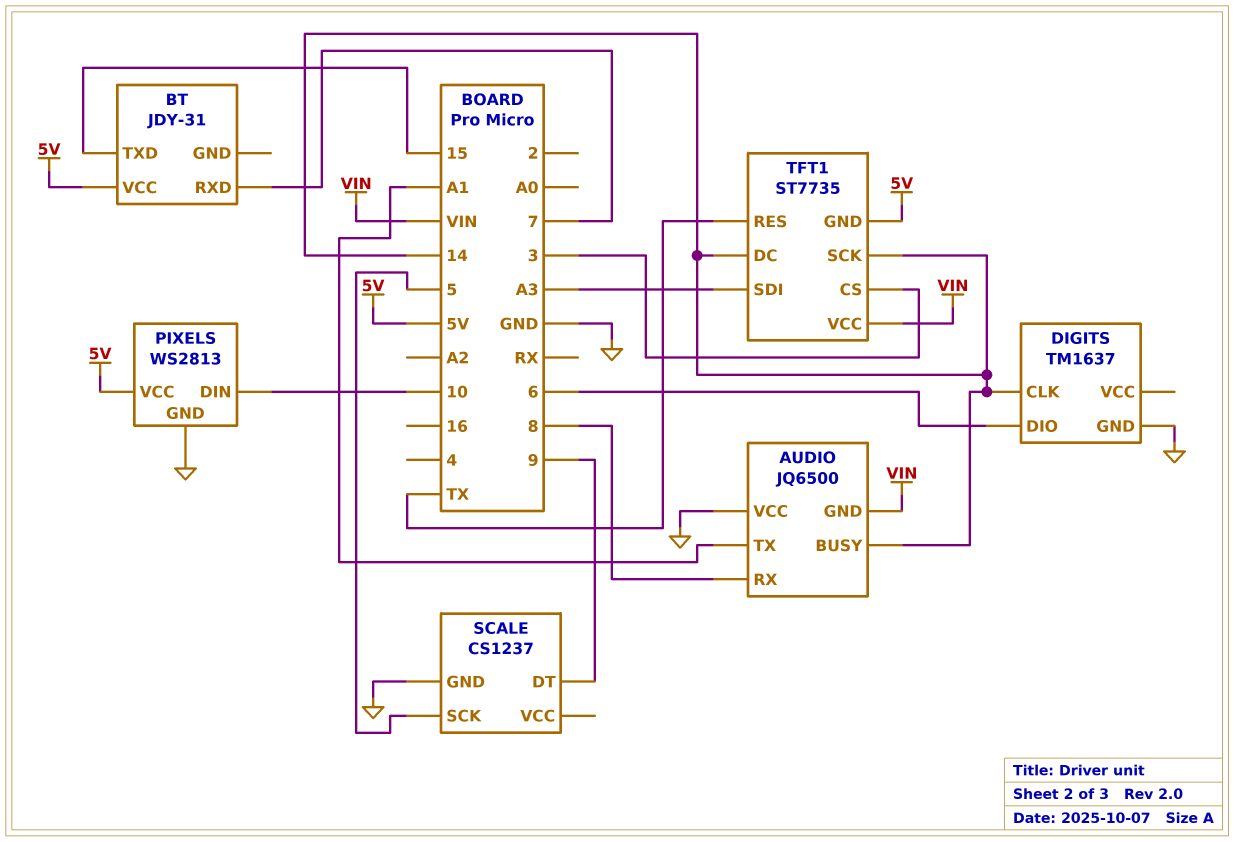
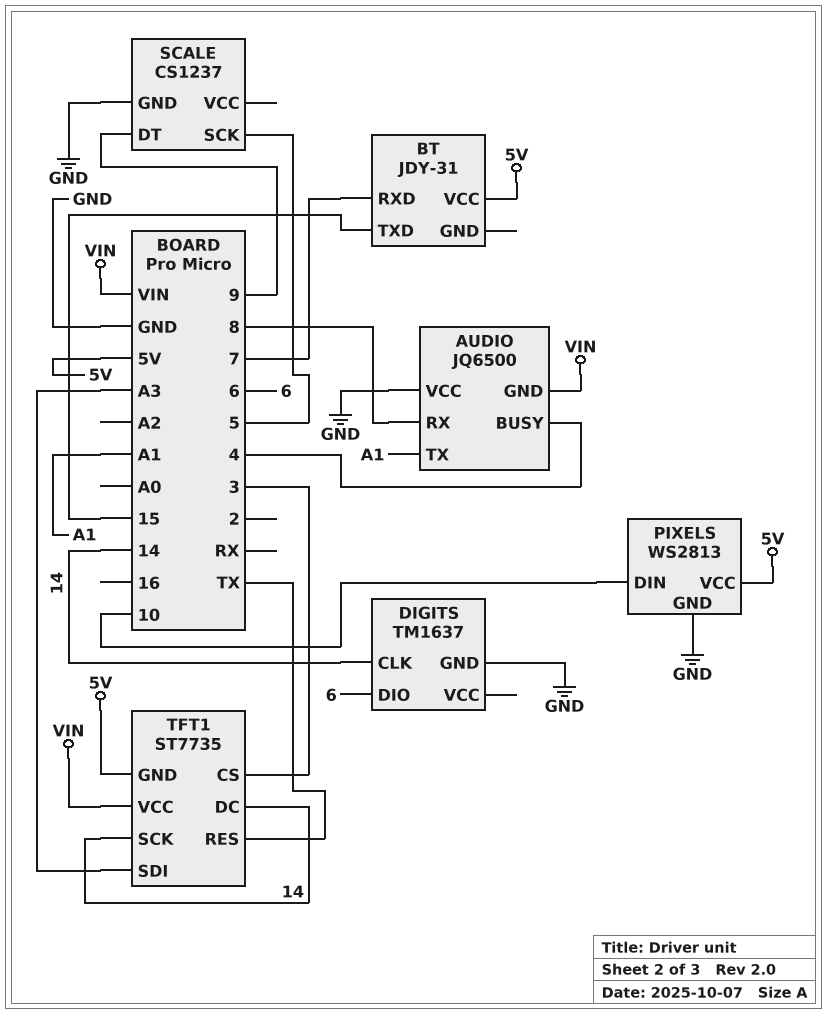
AUDIO pin BUSY: 14 -> 4

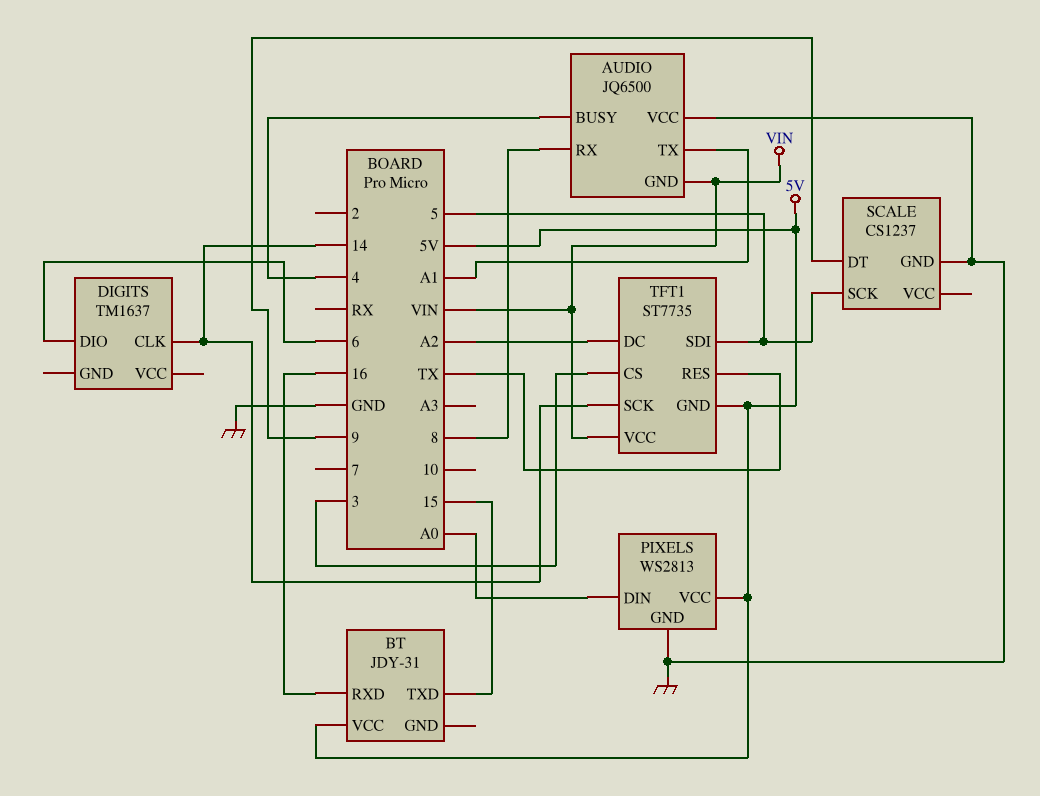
BT pin RXD: 7 -> 16
DIGITS pin GND: GND -> none
PIXELS pin DIN: 10 -> A0
TFT1 pin DC: 14 -> A2
TFT1 pin SDI: A3 -> 5

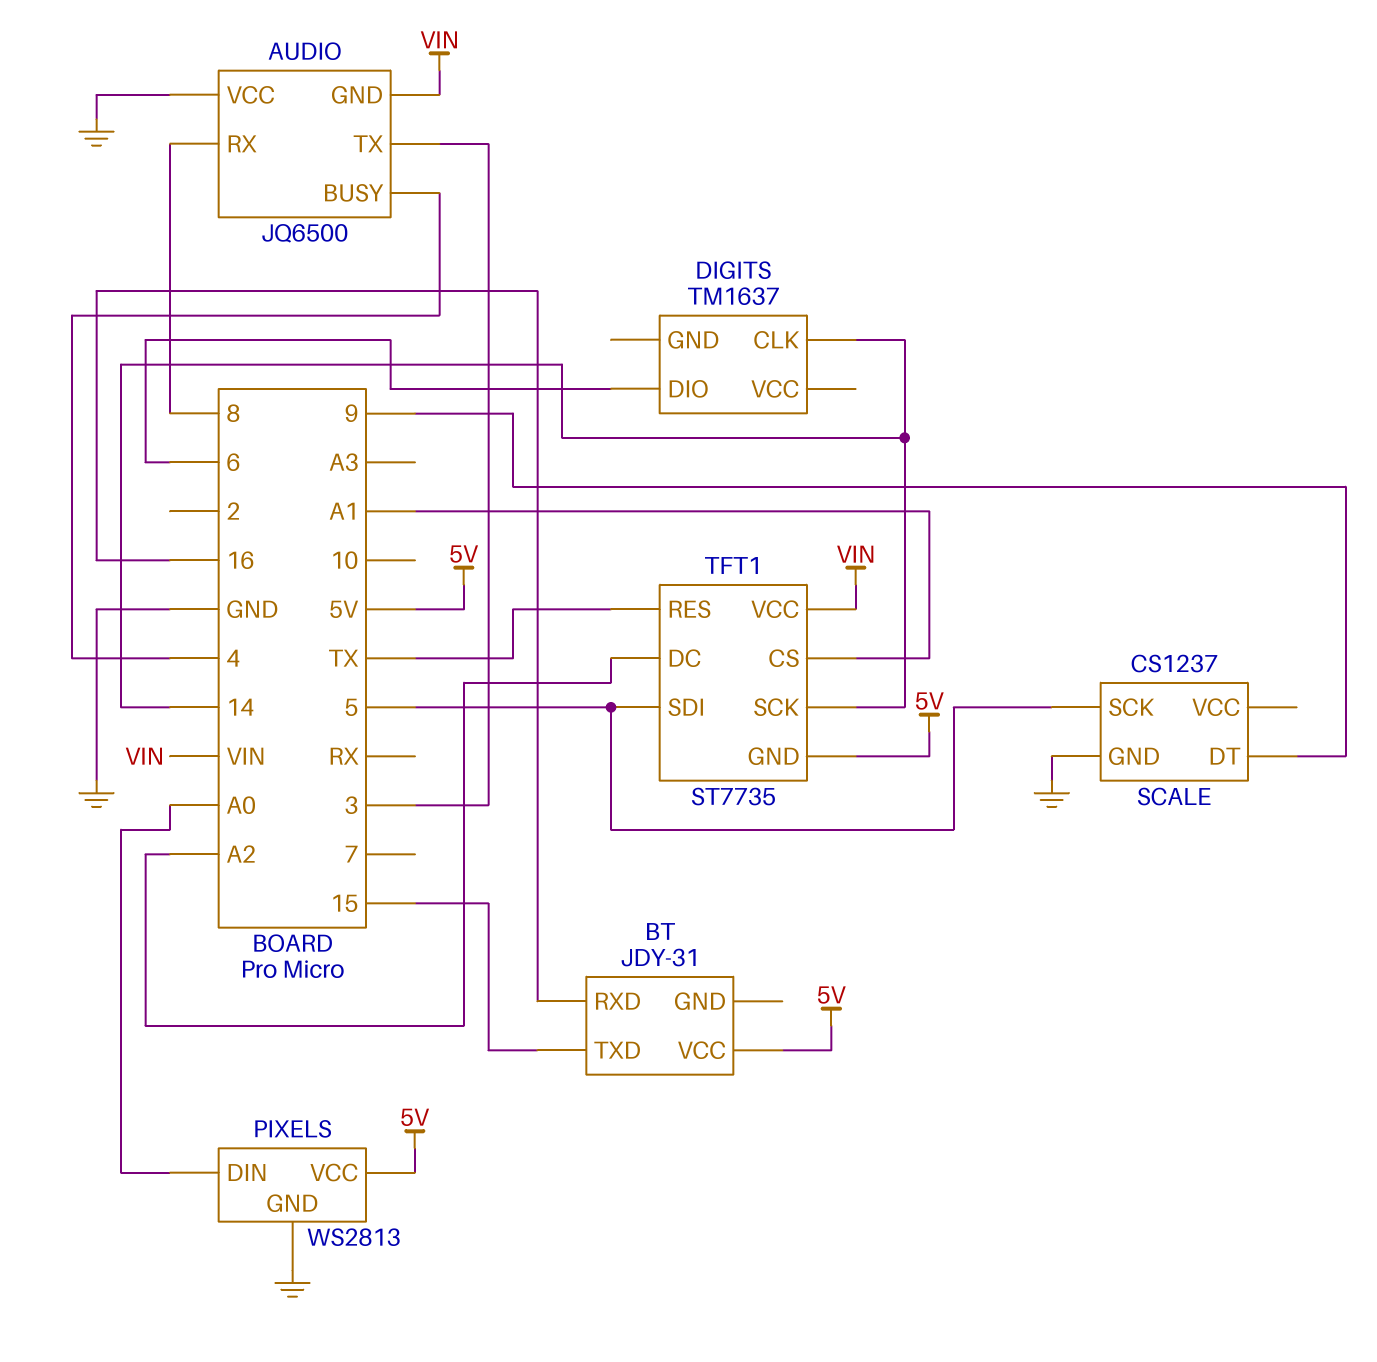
AUDIO pin TX: A1 -> 3
TFT1 pin CS: 3 -> A1

